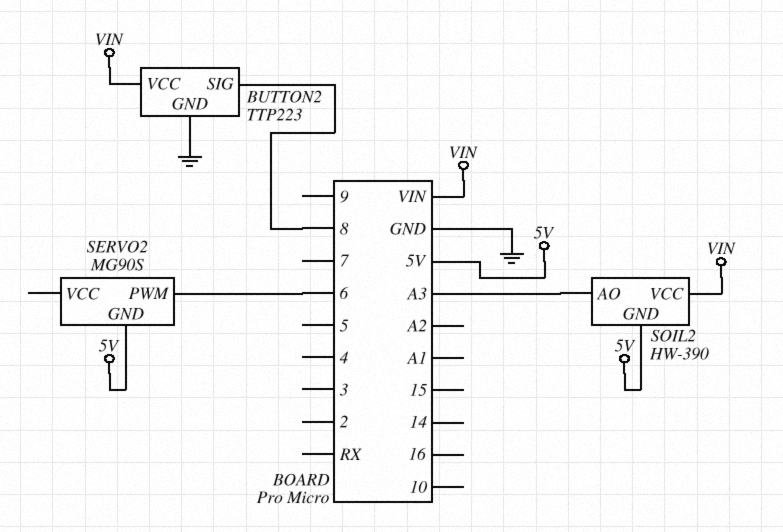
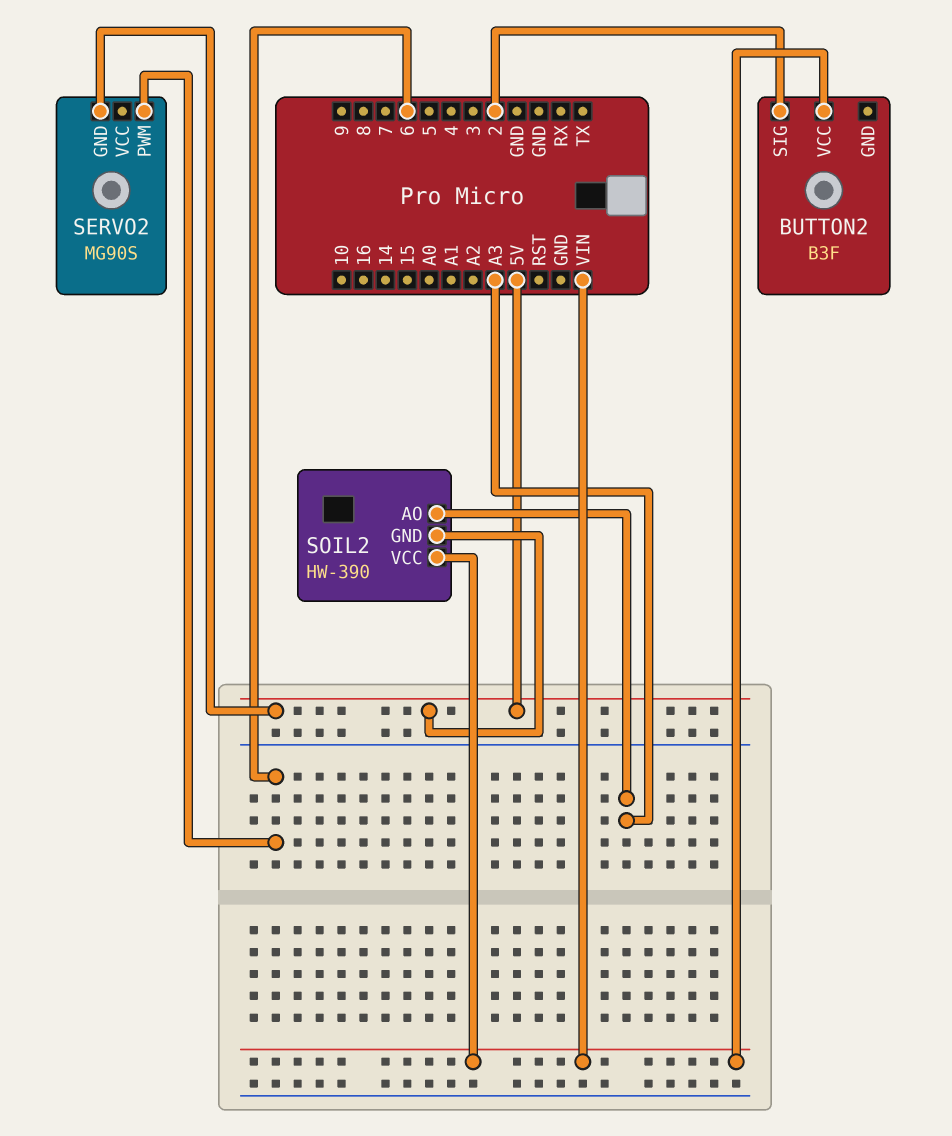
BUTTON2: TTP223 -> B3F
BUTTON2 pin GND: GND -> none
BUTTON2 pin SIG: 8 -> 2

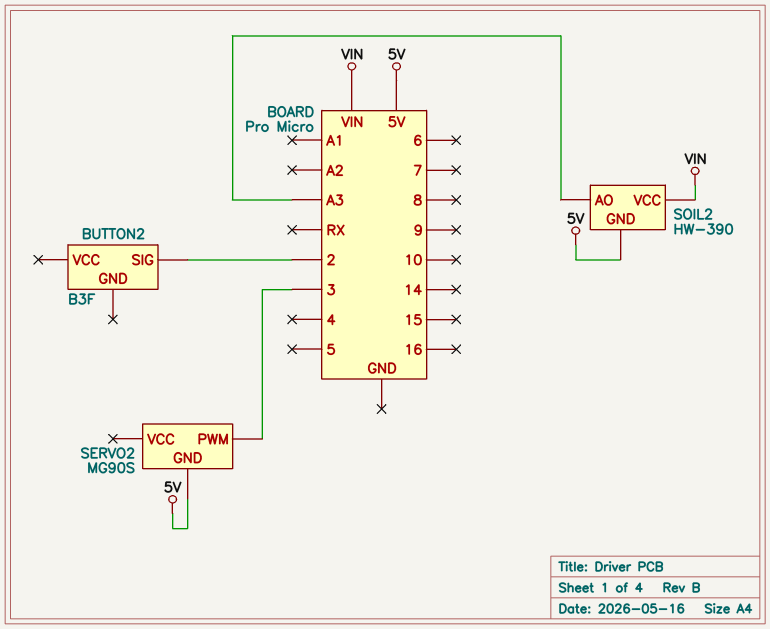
BUTTON2 pin VCC: VIN -> none
SERVO2 pin PWM: 6 -> 3

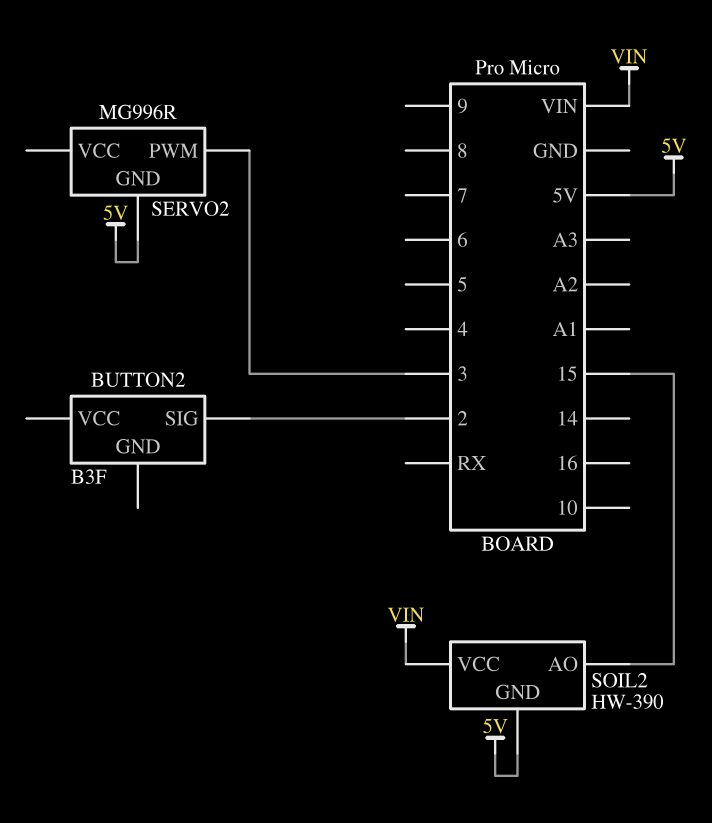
SERVO2: MG90S -> MG996R
SOIL2 pin AO: A3 -> 15

